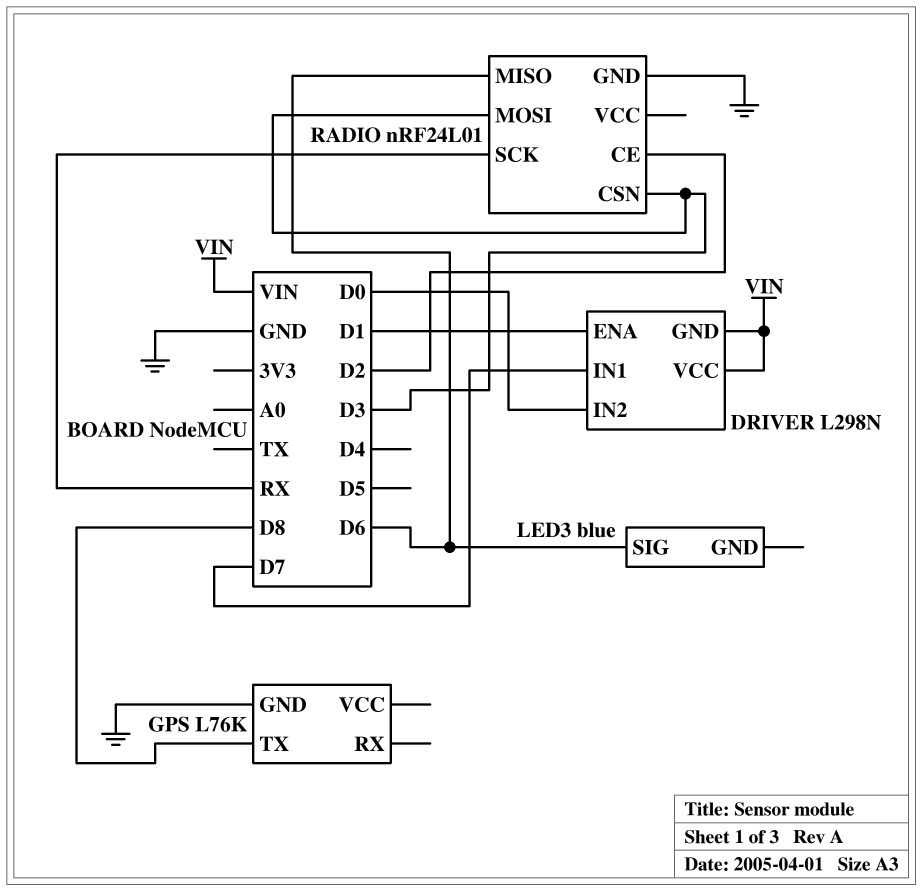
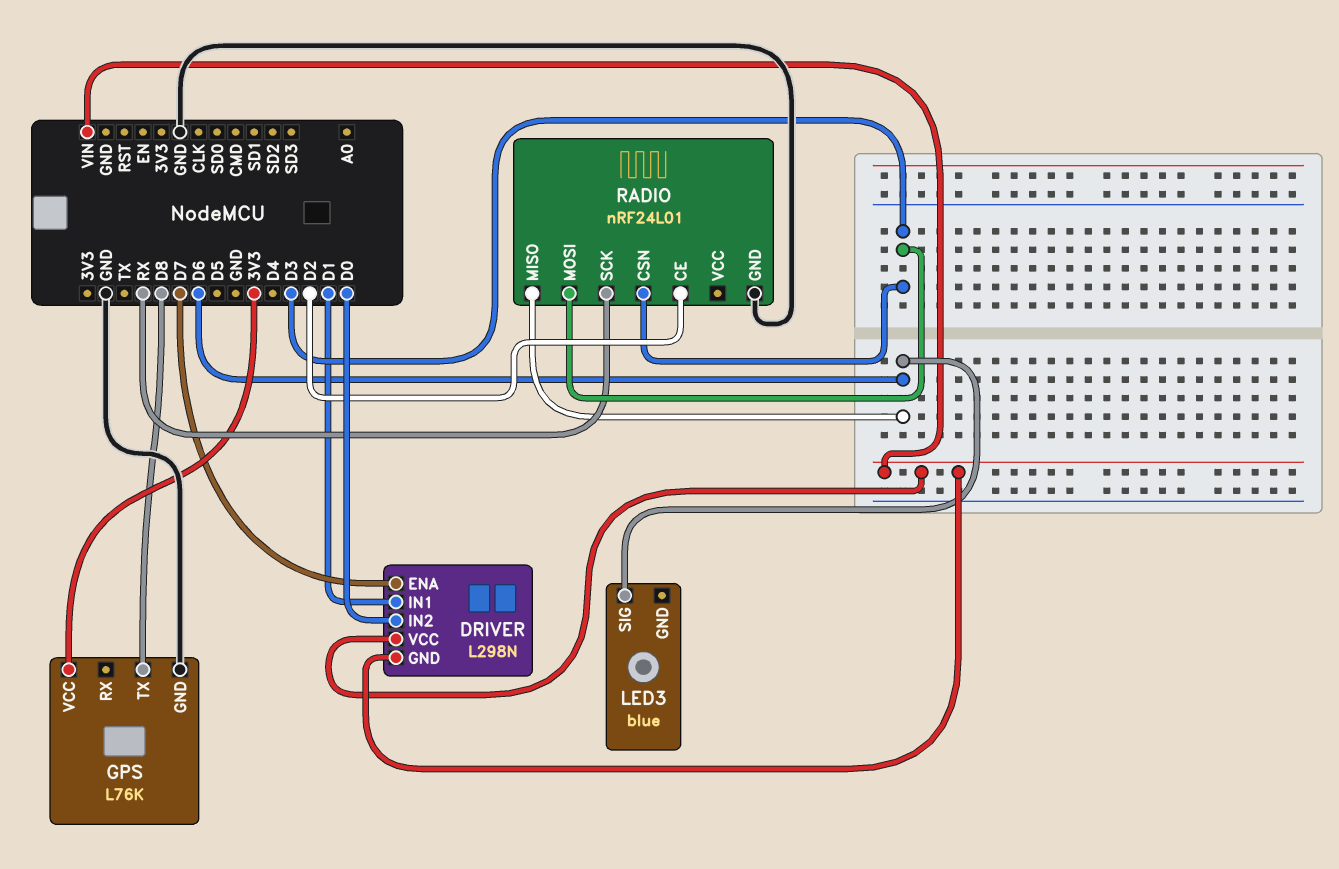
DRIVER pin ENA: D1 -> D7
DRIVER pin IN1: D7 -> D1
GPS pin VCC: none -> 3V3

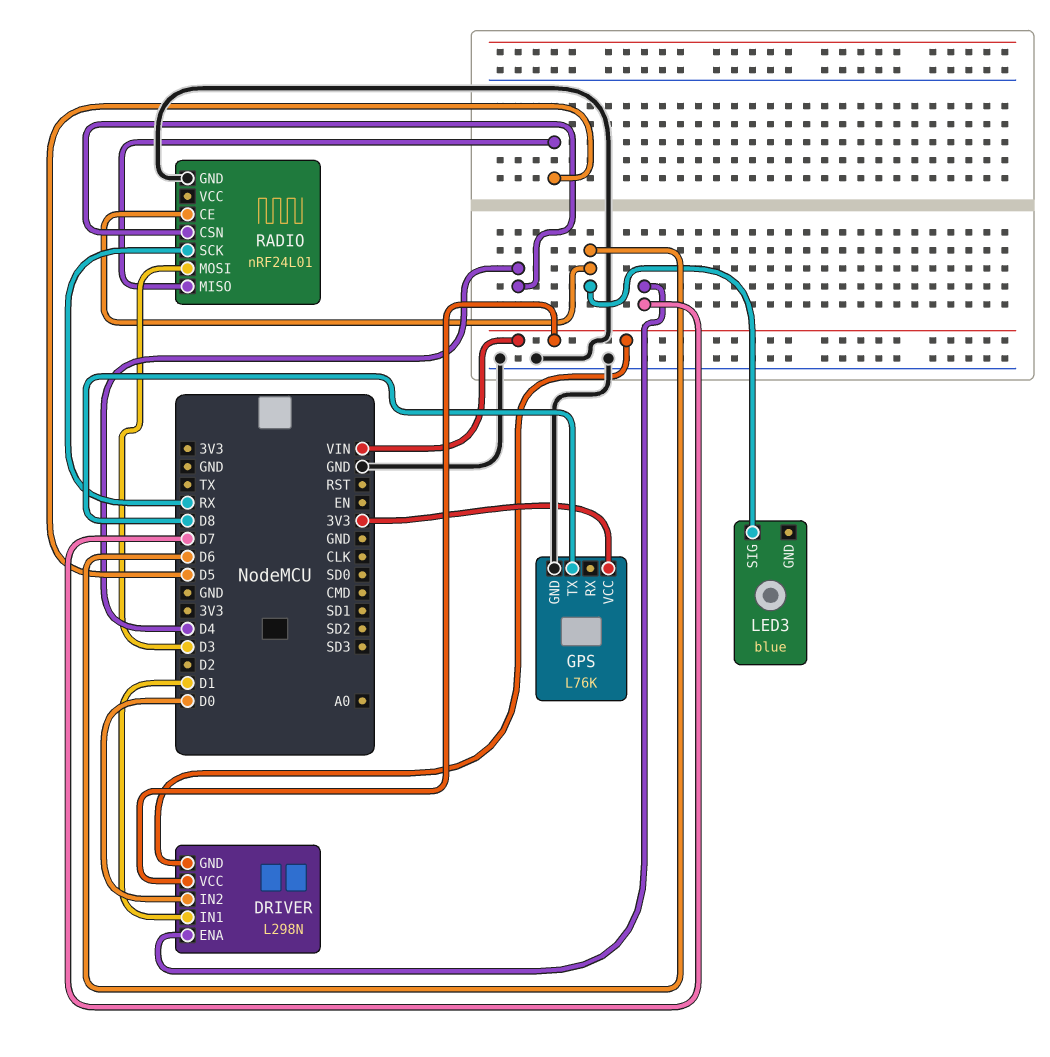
RADIO pin CE: D2 -> D6
RADIO pin CSN: D3 -> D4
RADIO pin MISO: D6 -> D5

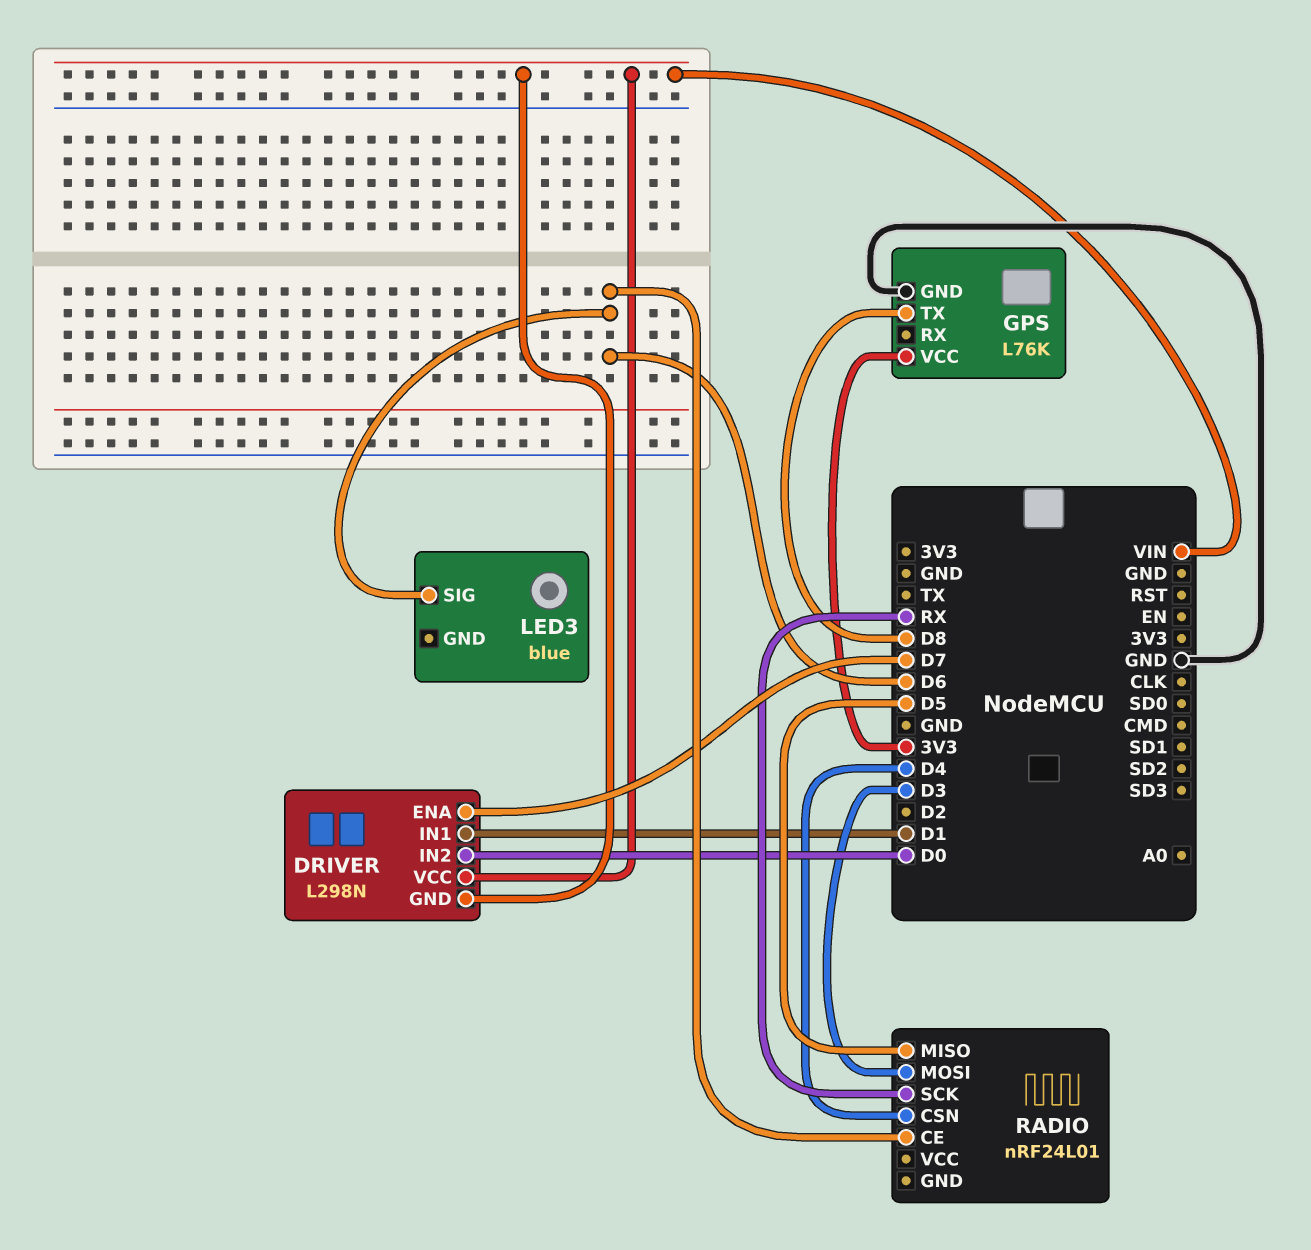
RADIO pin GND: GND -> none

